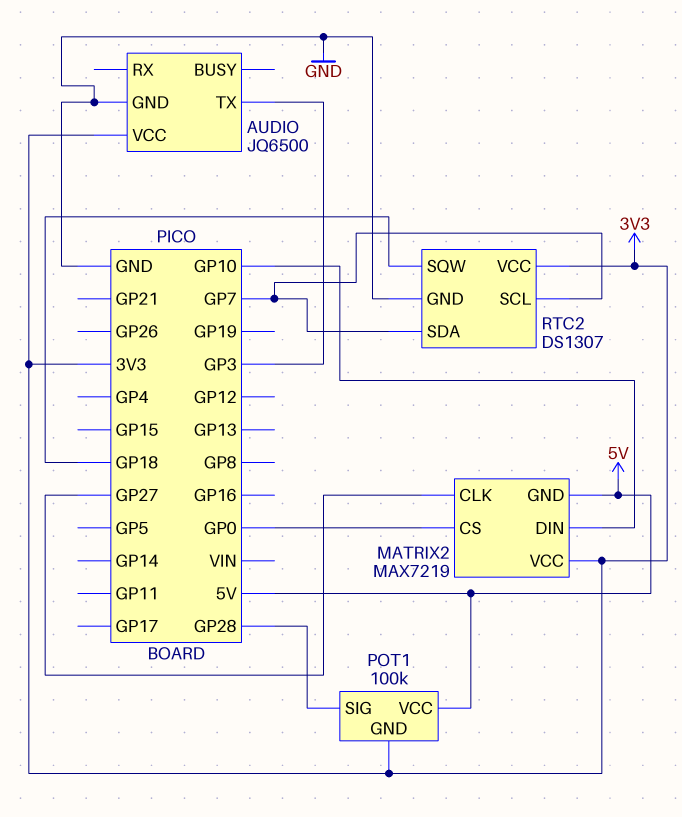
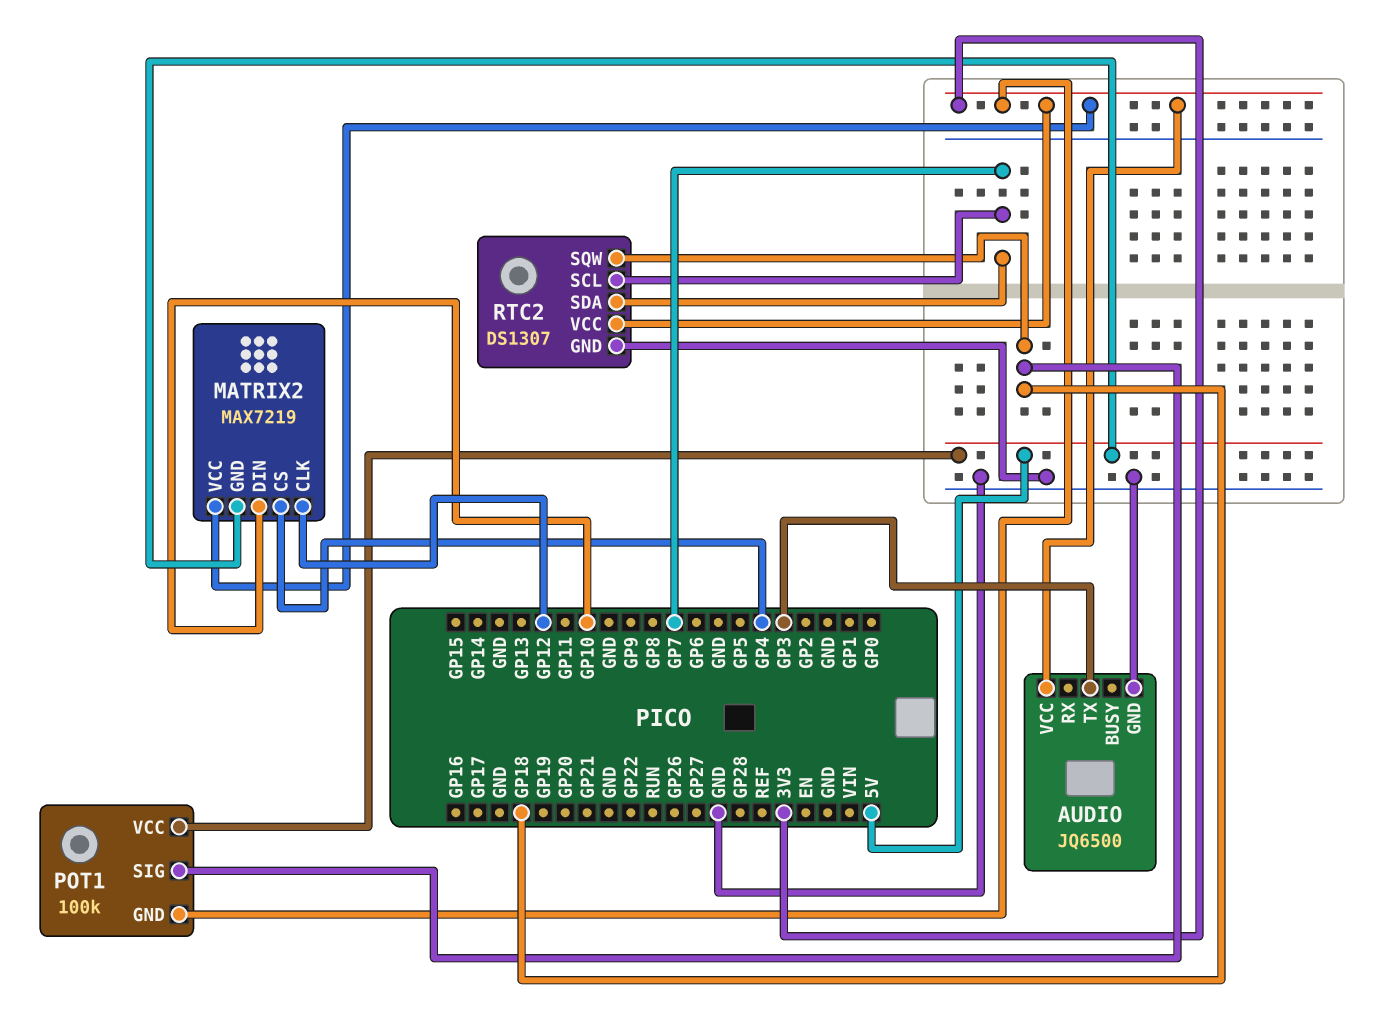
MATRIX2 pin CLK: GP27 -> GP12
MATRIX2 pin CS: GP0 -> GP4
POT1 pin SIG: GP28 -> GP18

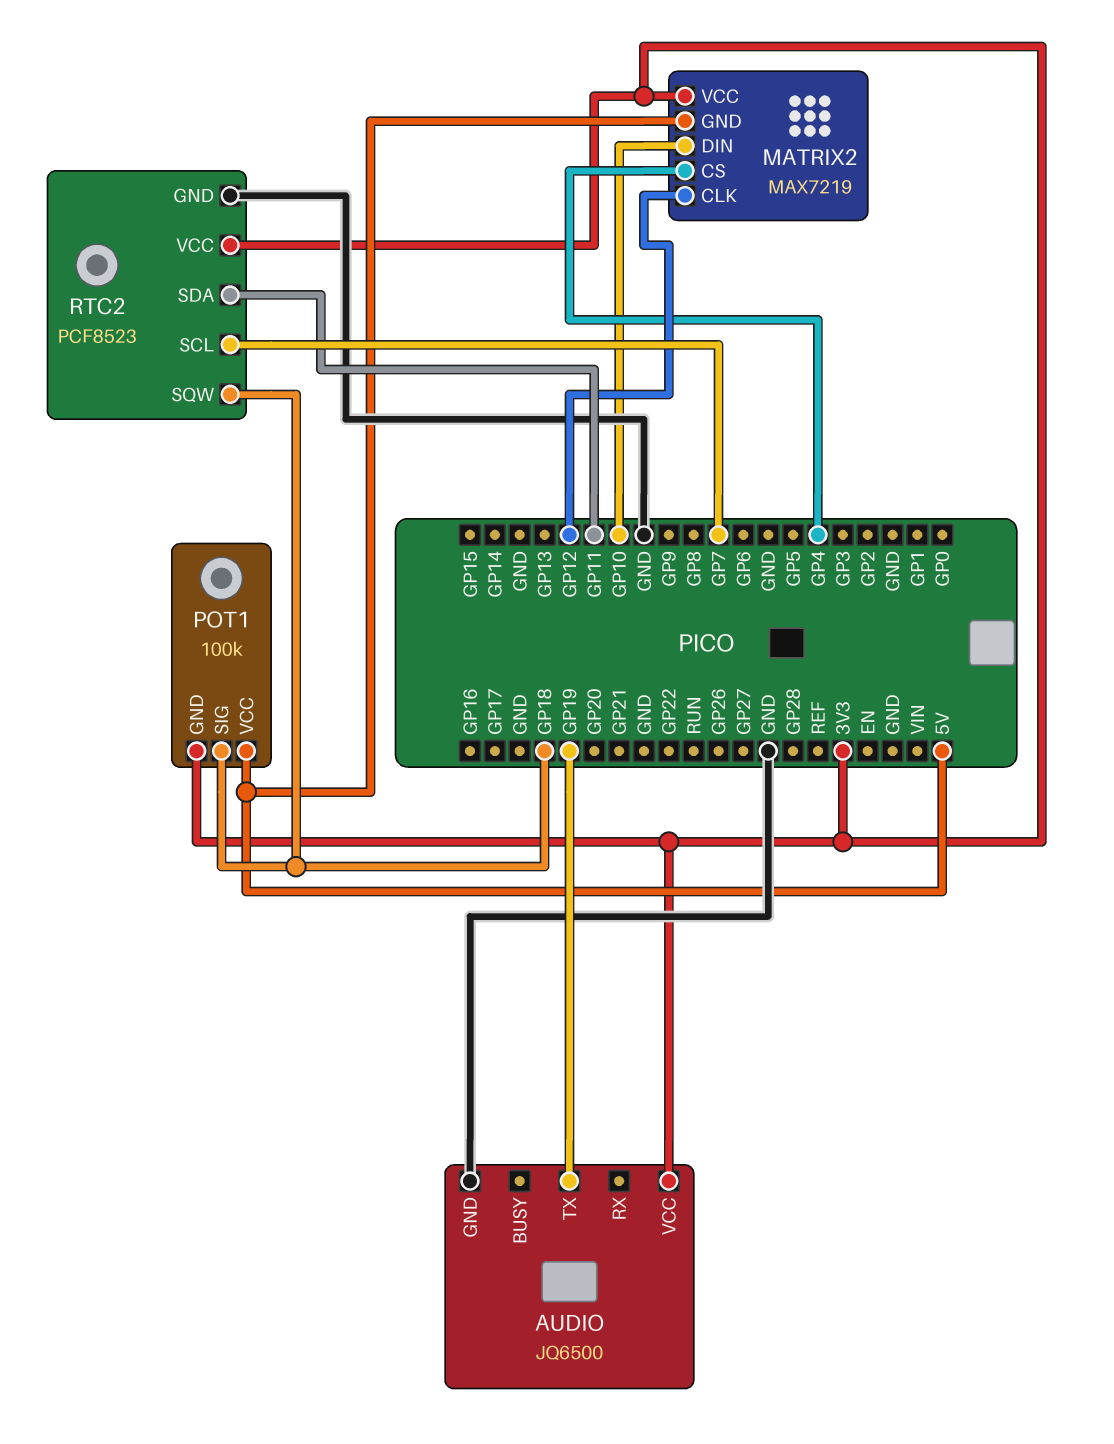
AUDIO pin TX: GP3 -> GP19
RTC2: DS1307 -> PCF8523
RTC2 pin SDA: GP7 -> GP11

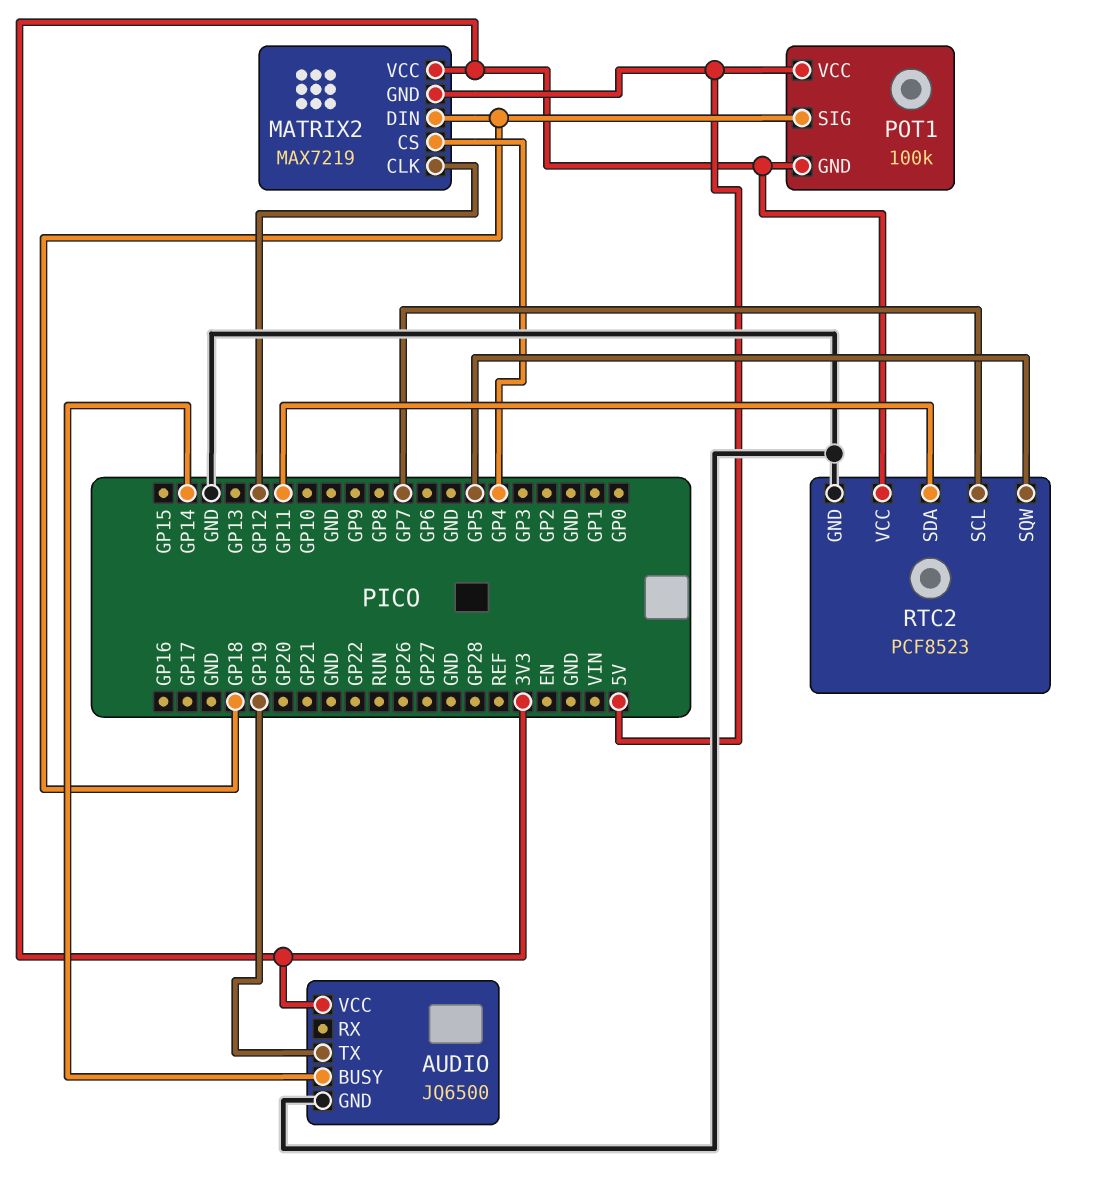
AUDIO pin BUSY: none -> GP14
MATRIX2 pin DIN: GP10 -> GP18
RTC2 pin SQW: GP18 -> GP5

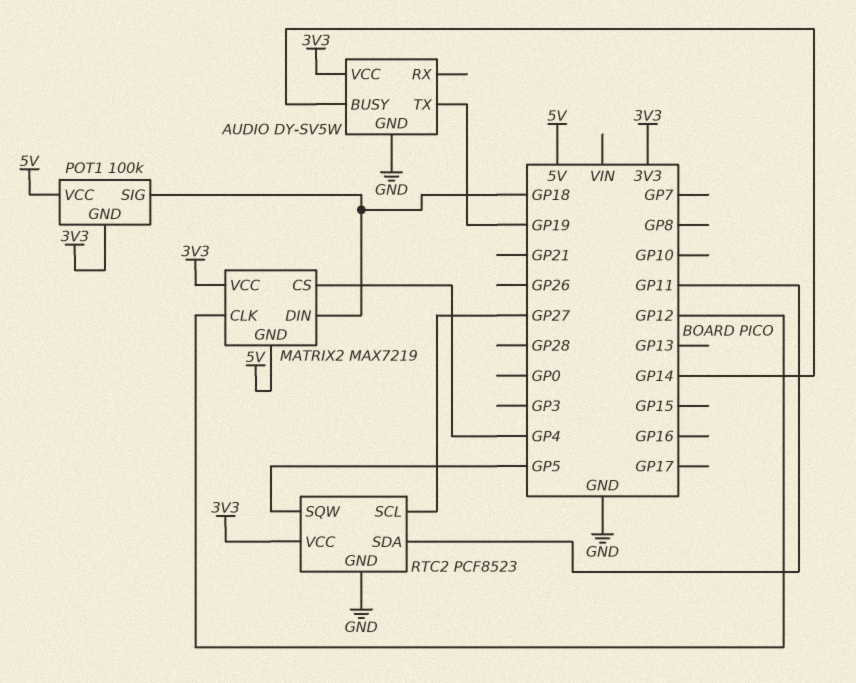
AUDIO: JQ6500 -> DY-SV5W
RTC2 pin SCL: GP7 -> GP27

